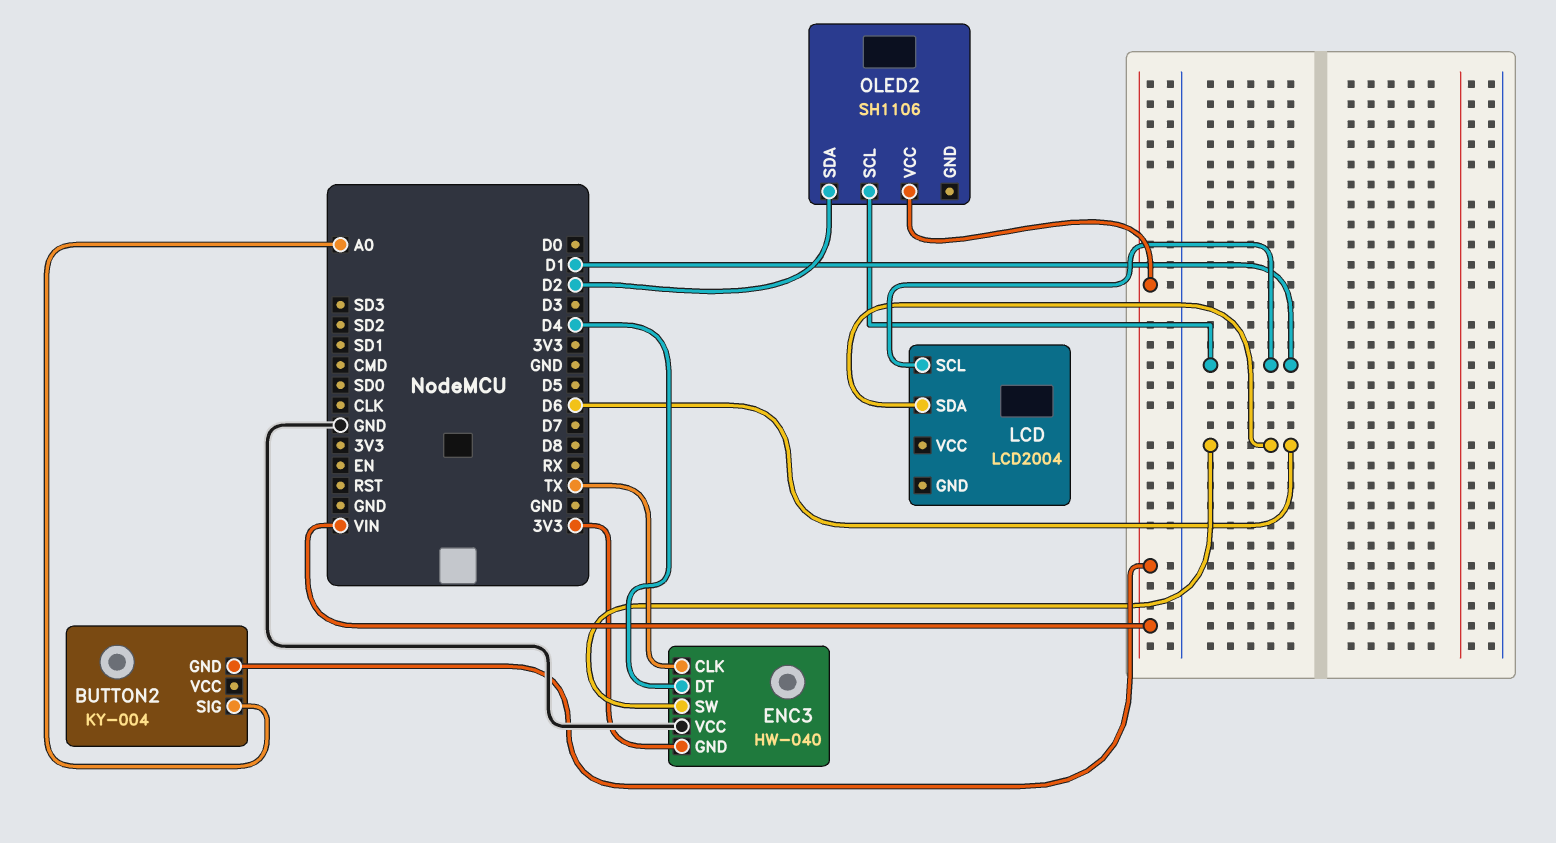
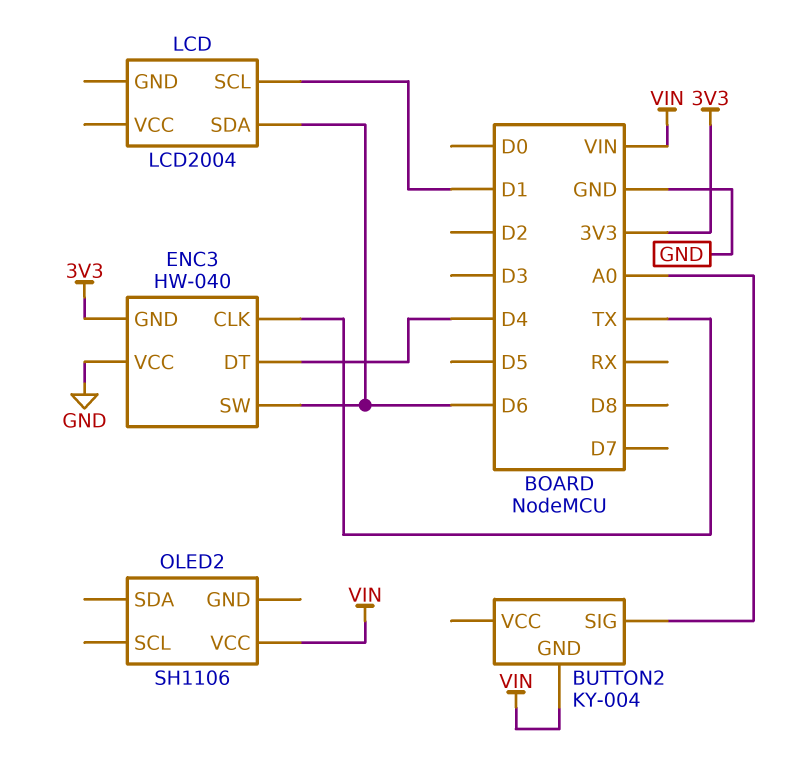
OLED2 pin SCL: D1 -> none
OLED2 pin SDA: D2 -> none

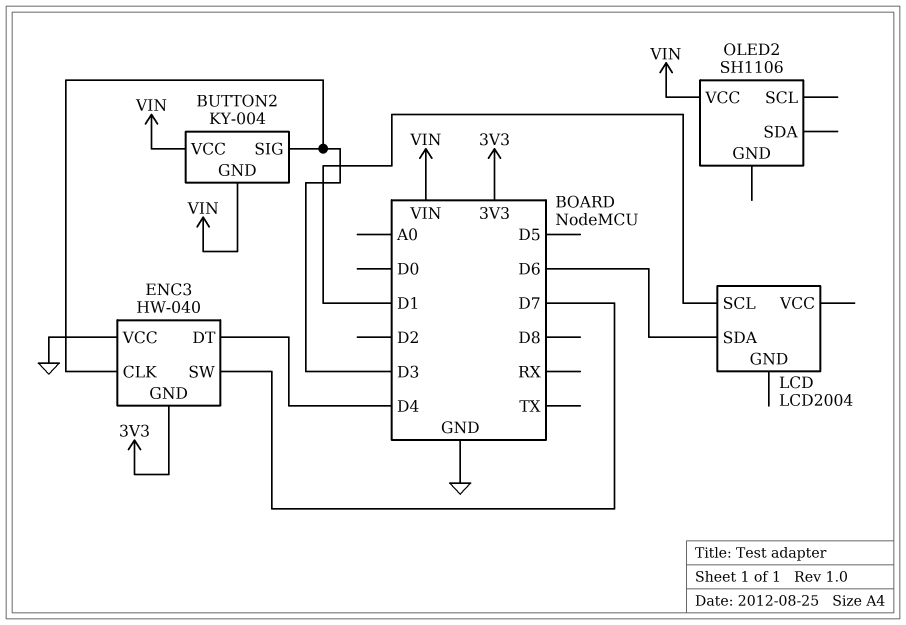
BUTTON2 pin SIG: A0 -> D3
BUTTON2 pin VCC: none -> VIN
ENC3 pin CLK: TX -> D3
ENC3 pin SW: D6 -> D7

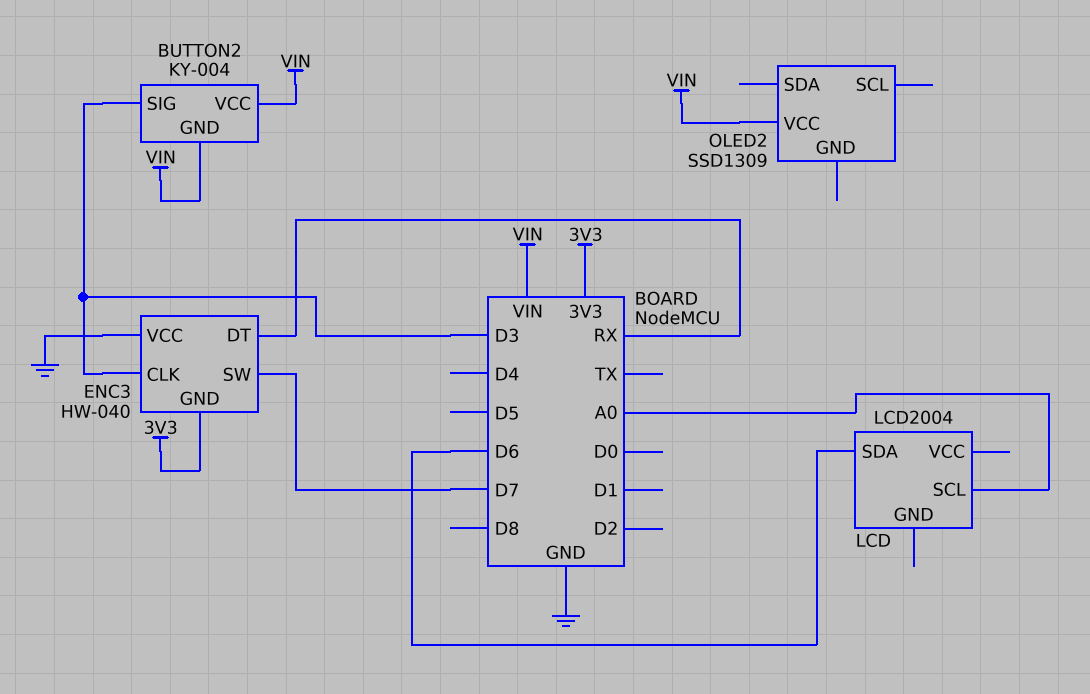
ENC3 pin DT: D4 -> RX
LCD pin SCL: D1 -> A0
OLED2: SH1106 -> SSD1309

